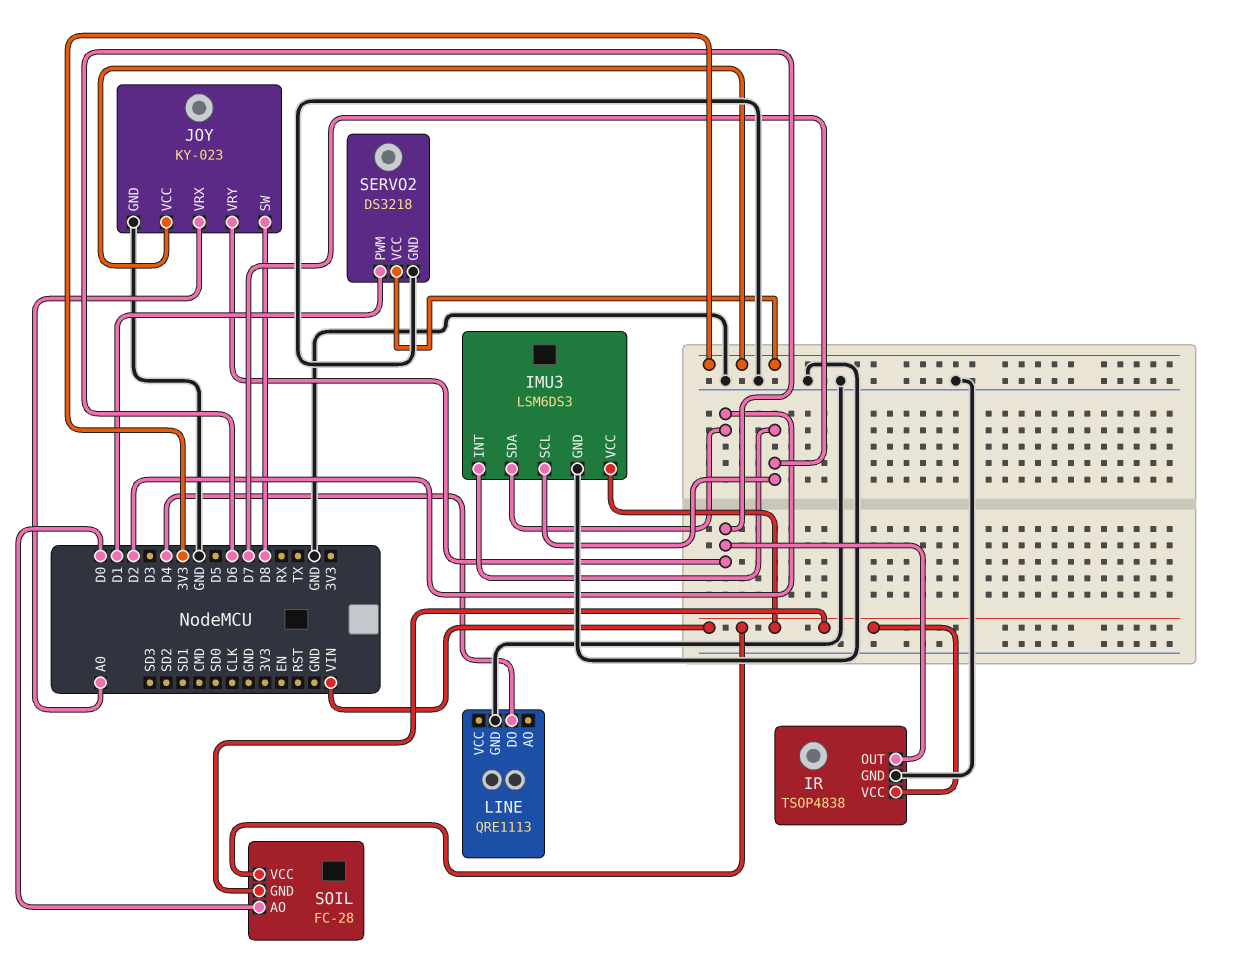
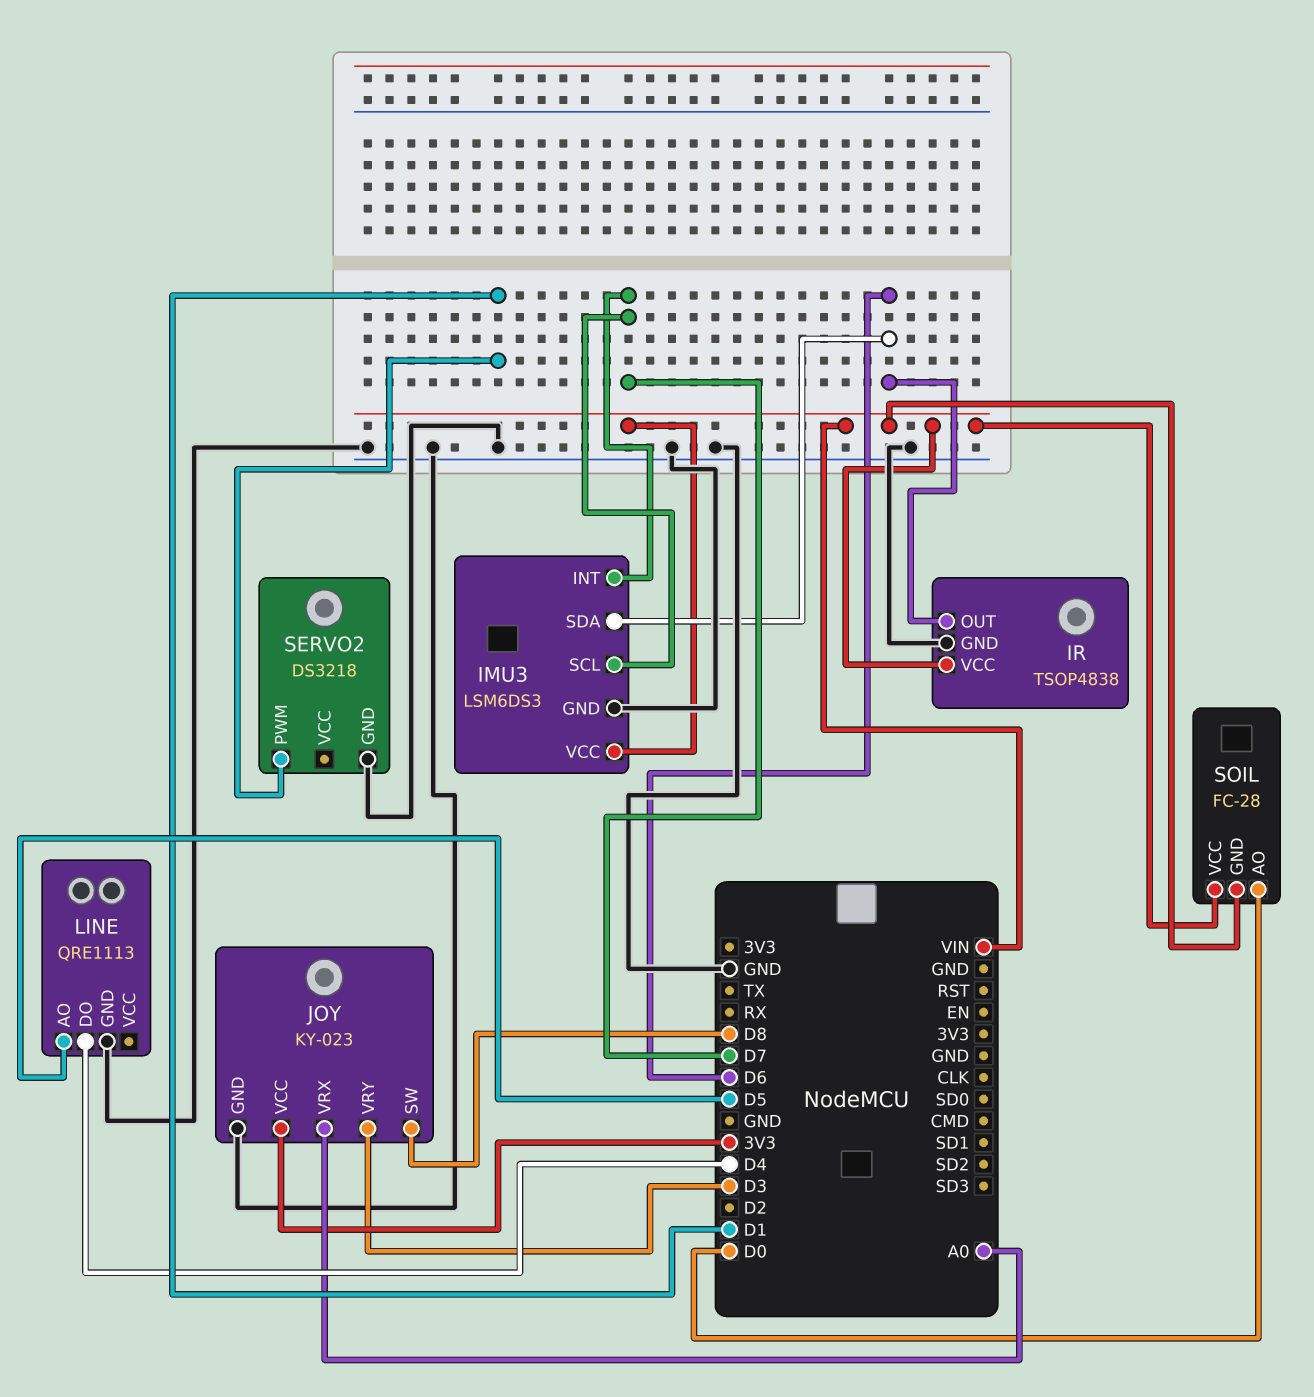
IMU3 pin SDA: D2 -> D6
JOY pin VRY: D6 -> D3
LINE pin AO: none -> D5
SERVO2 pin VCC: 3V3 -> none

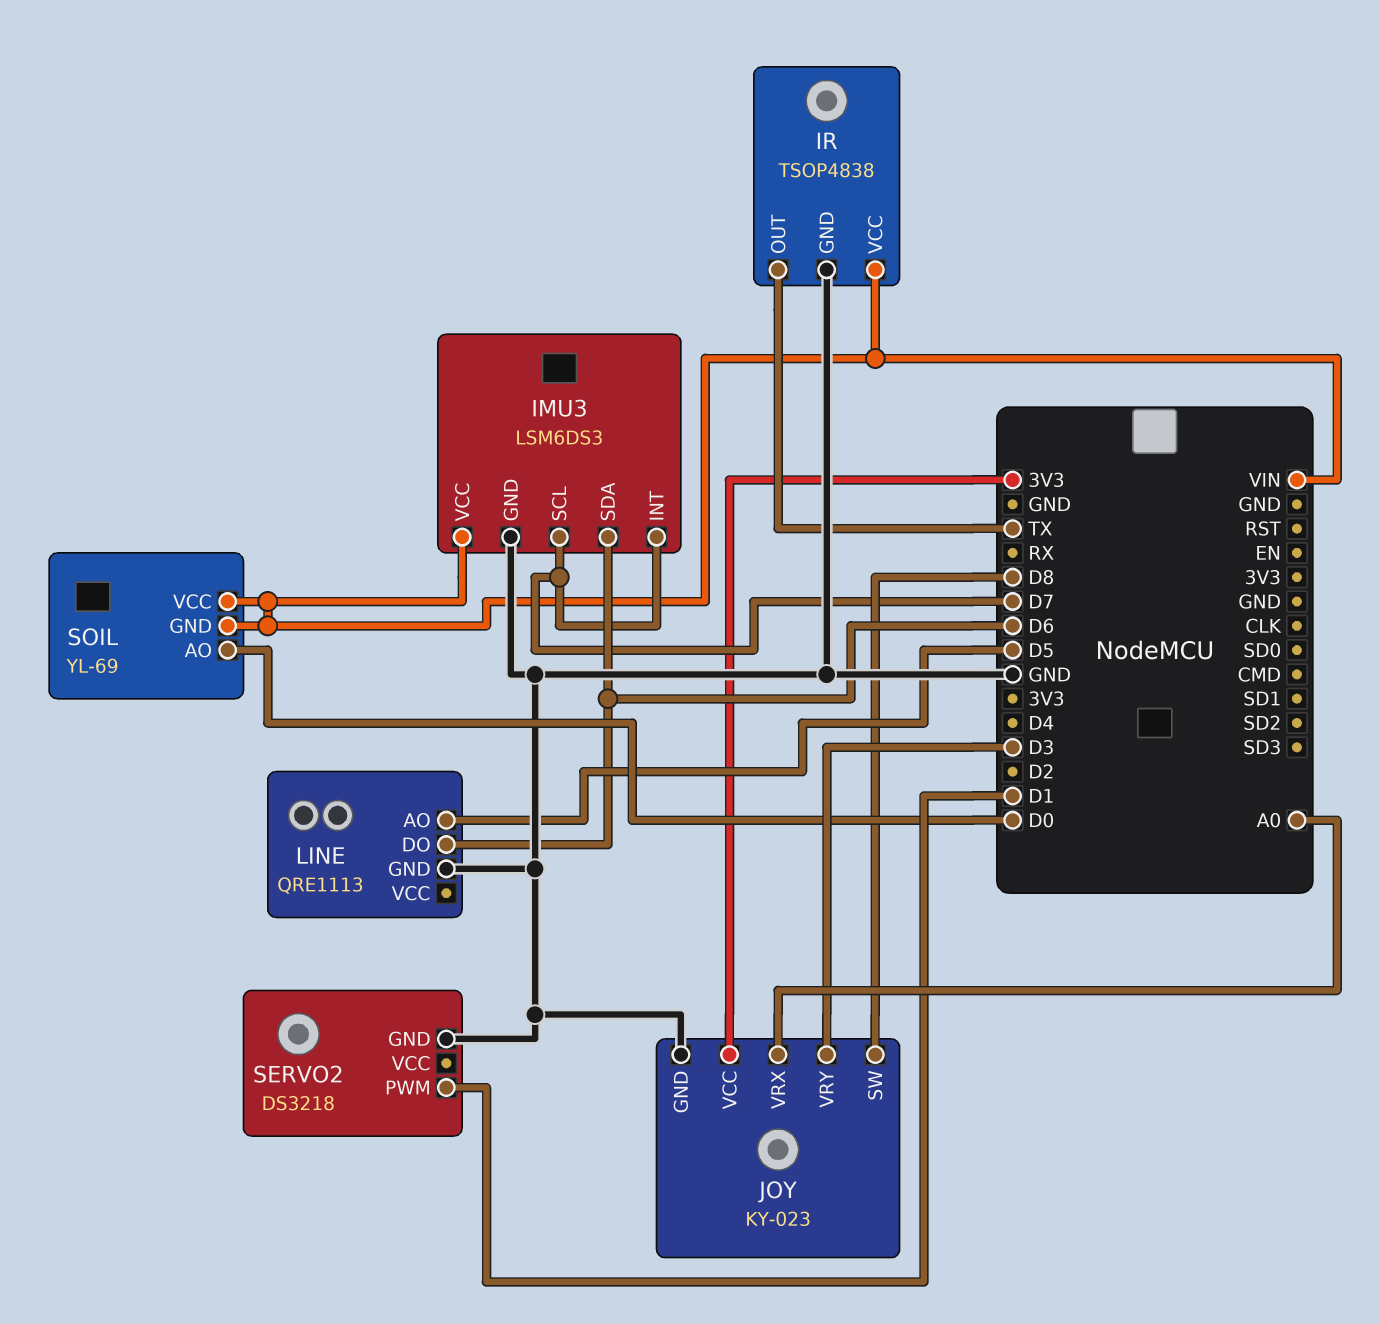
IR pin OUT: D6 -> TX
LINE pin DO: D4 -> D6
SOIL: FC-28 -> YL-69

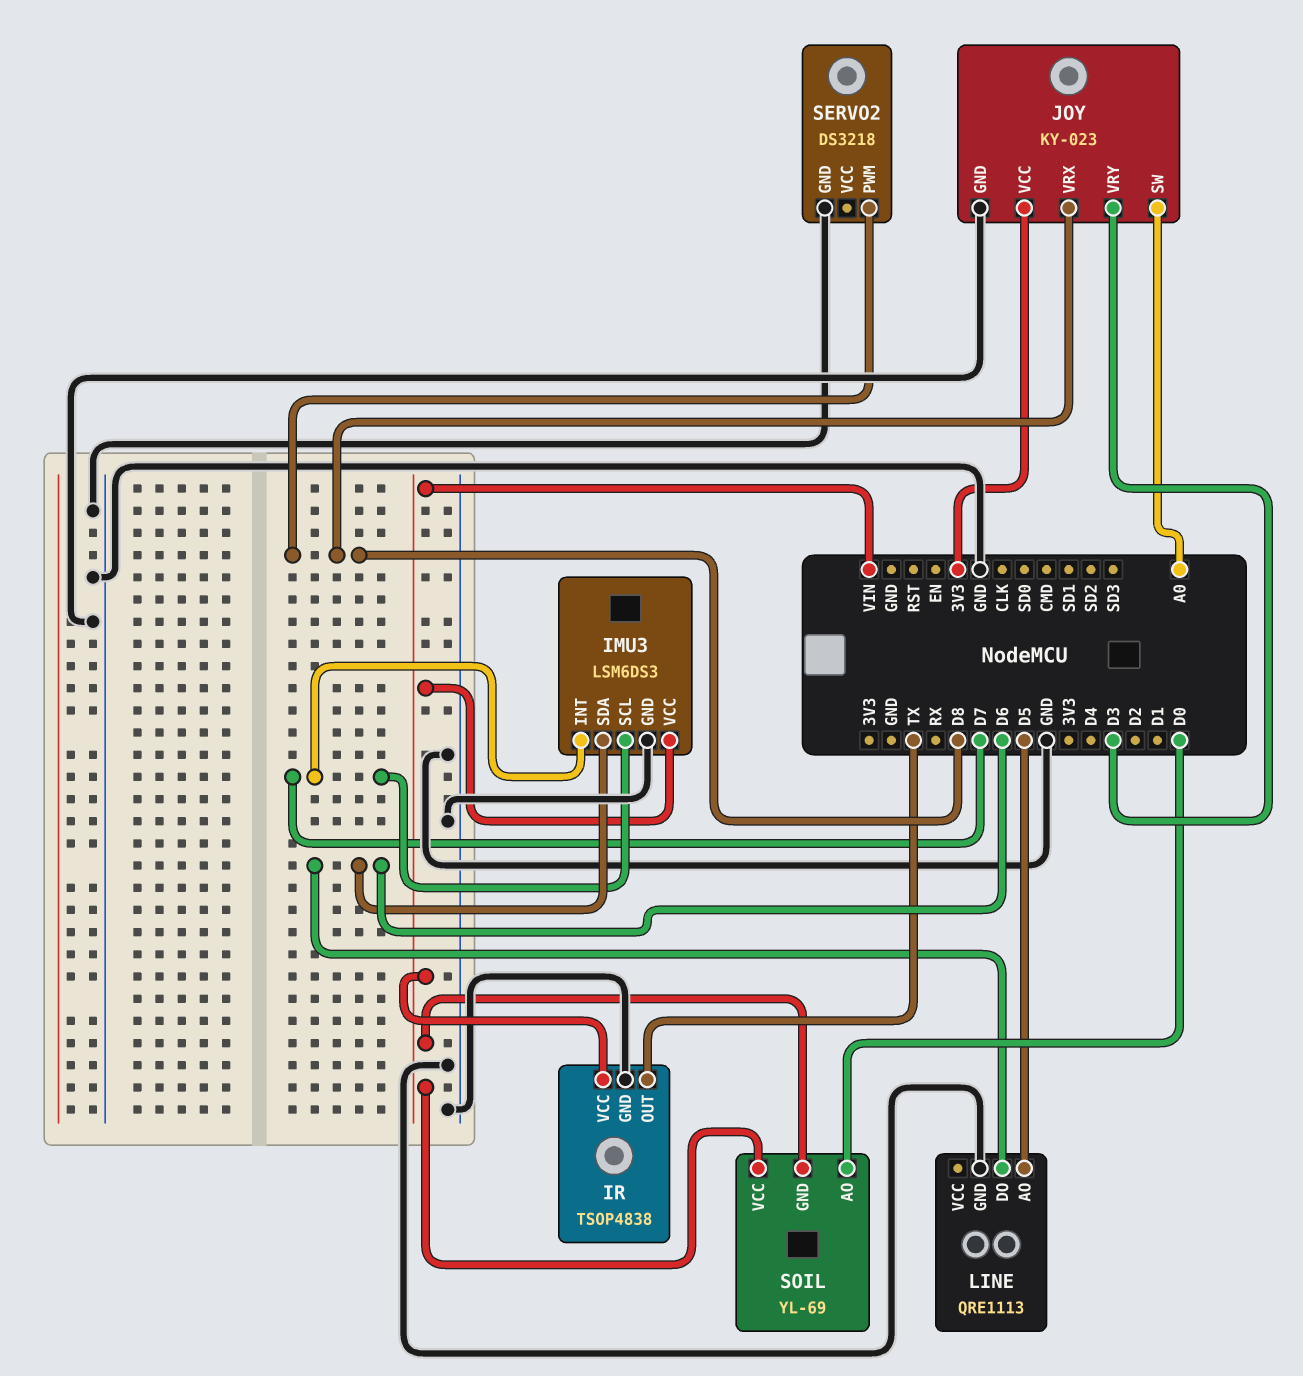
JOY pin SW: D8 -> A0
JOY pin VRX: A0 -> D8
SERVO2 pin PWM: D1 -> D8

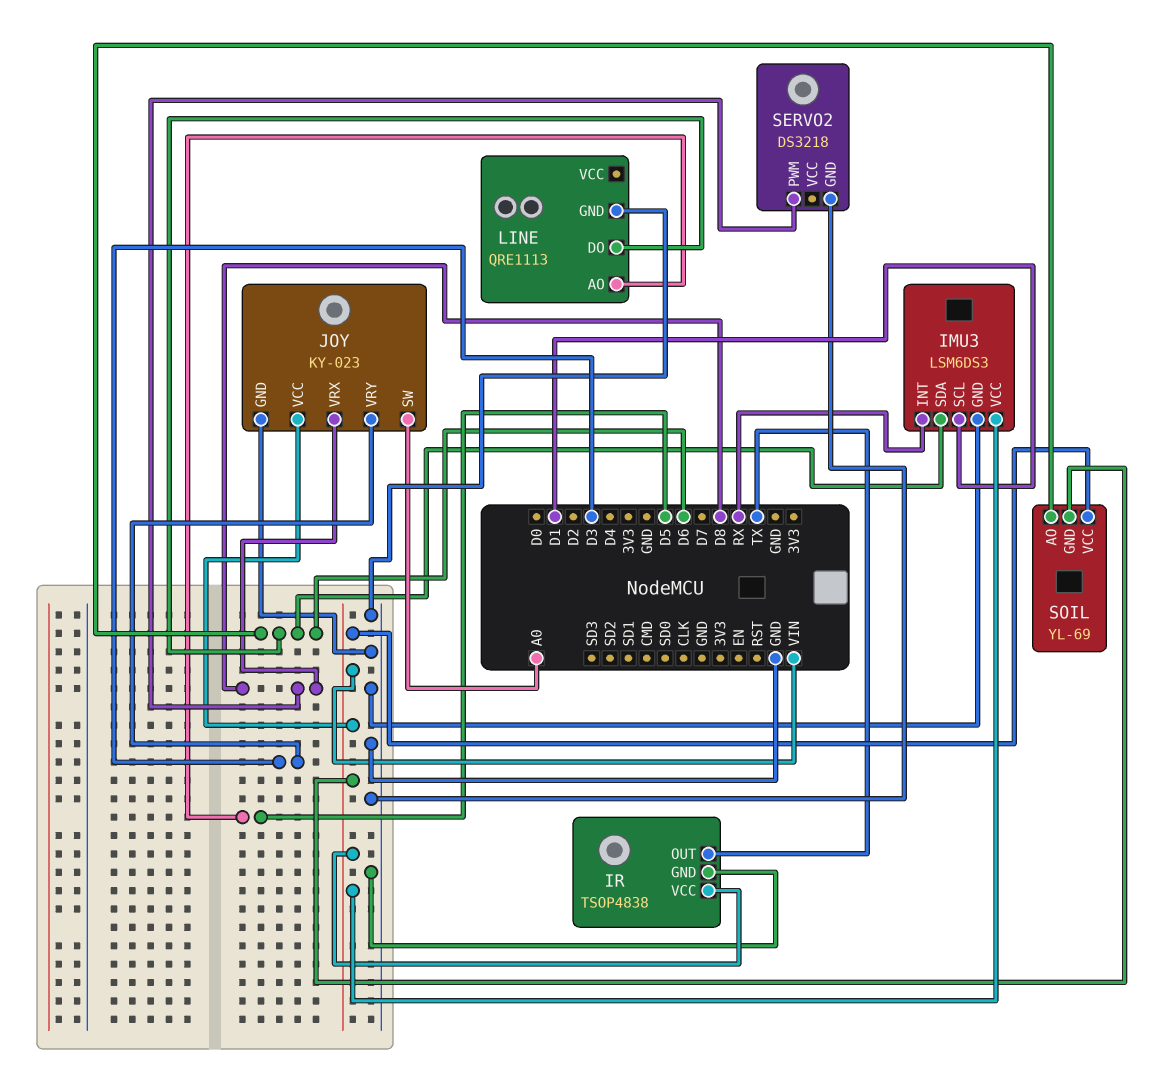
IMU3 pin INT: D7 -> RX
IMU3 pin SCL: D7 -> D1
JOY pin VCC: 3V3 -> VIN
SOIL pin AO: D0 -> D6

